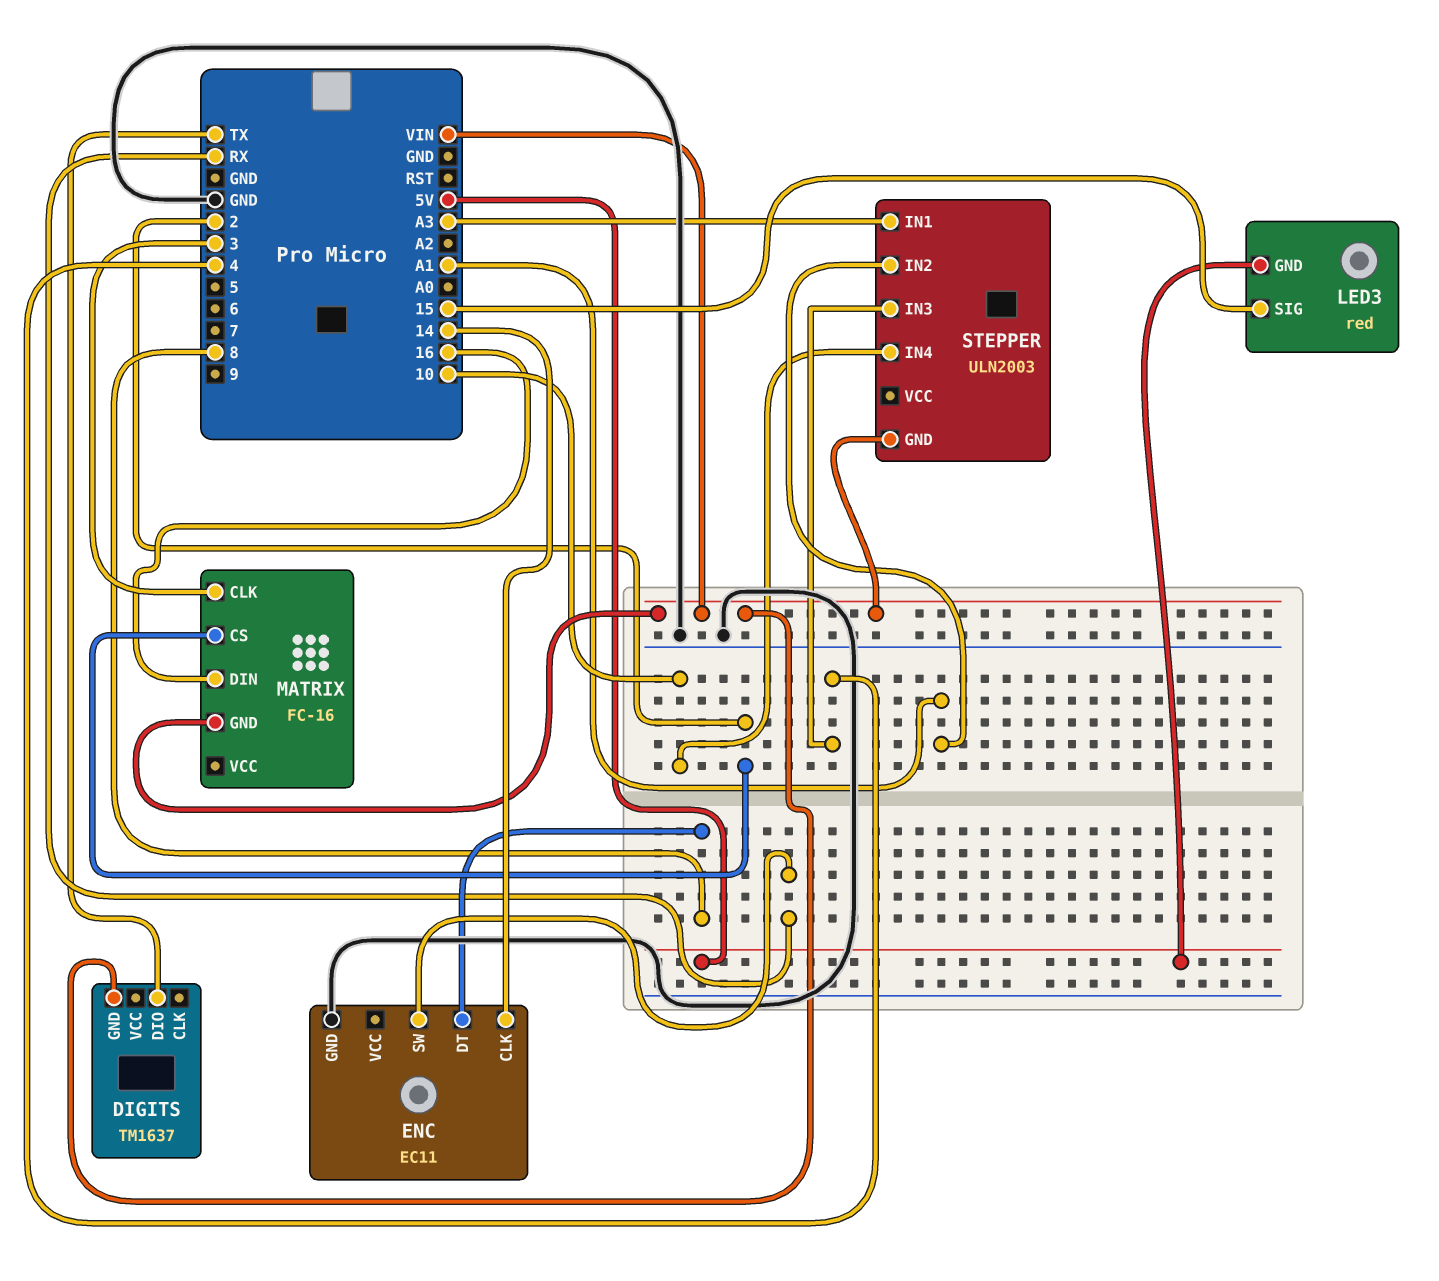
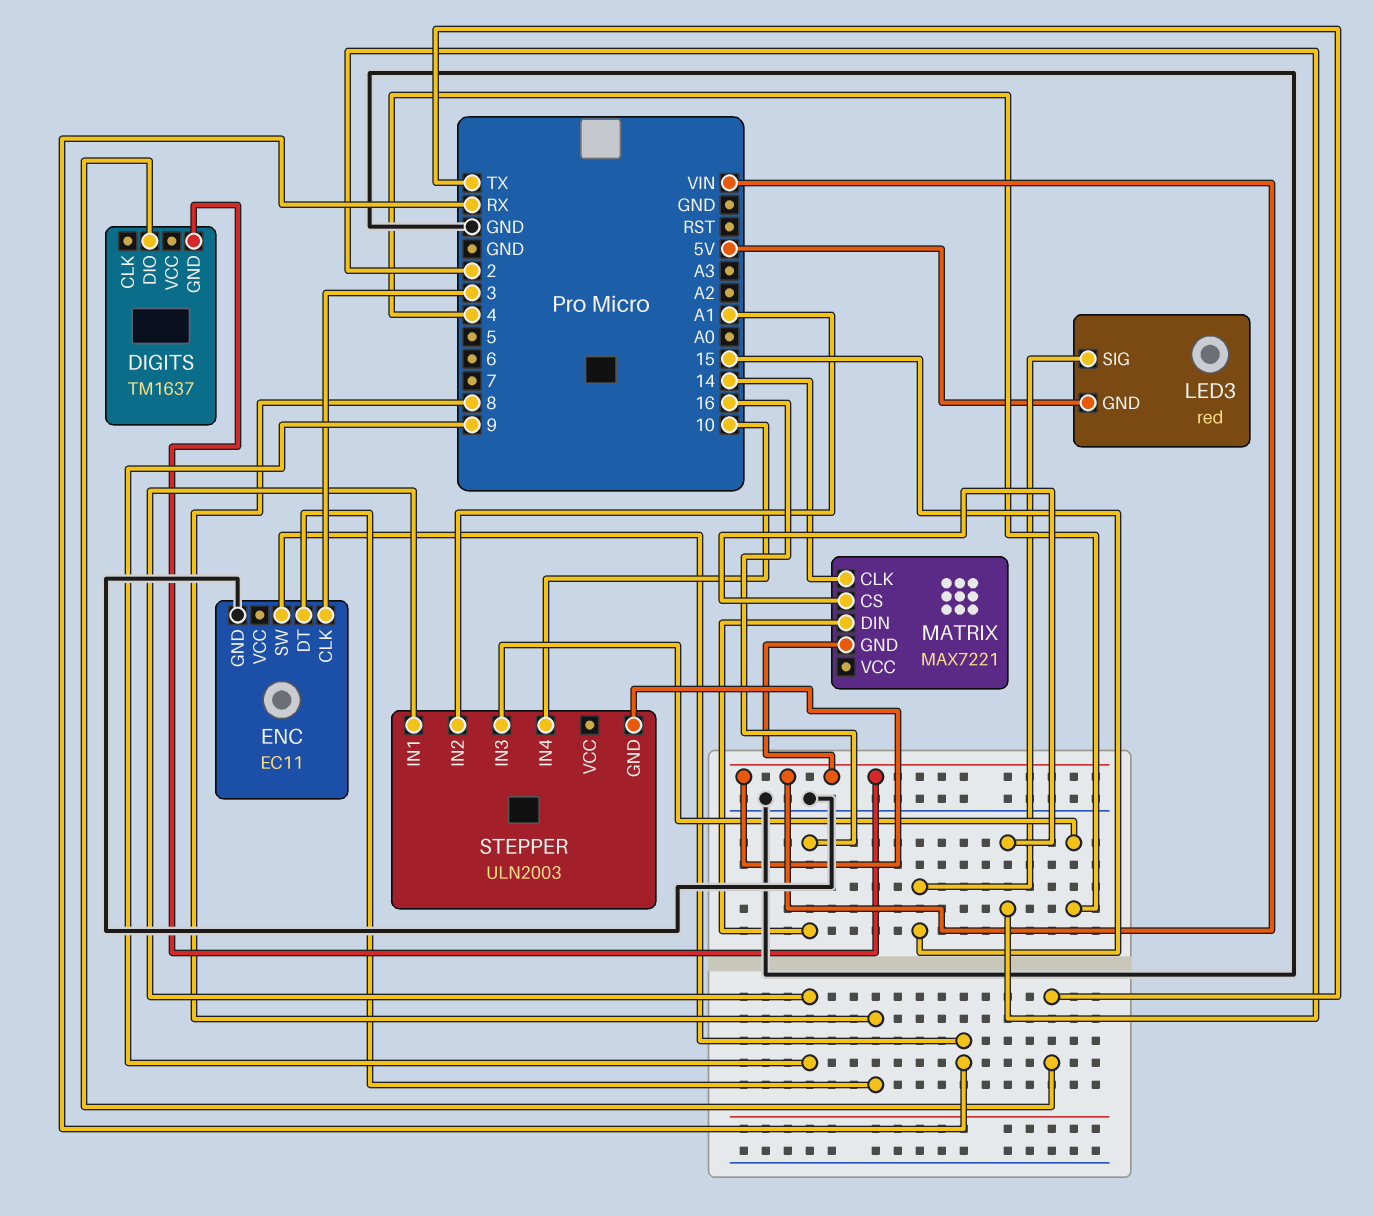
ENC pin CLK: 14 -> 3
MATRIX: FC-16 -> MAX7221
MATRIX pin CLK: 3 -> 14
STEPPER pin IN1: A3 -> 9

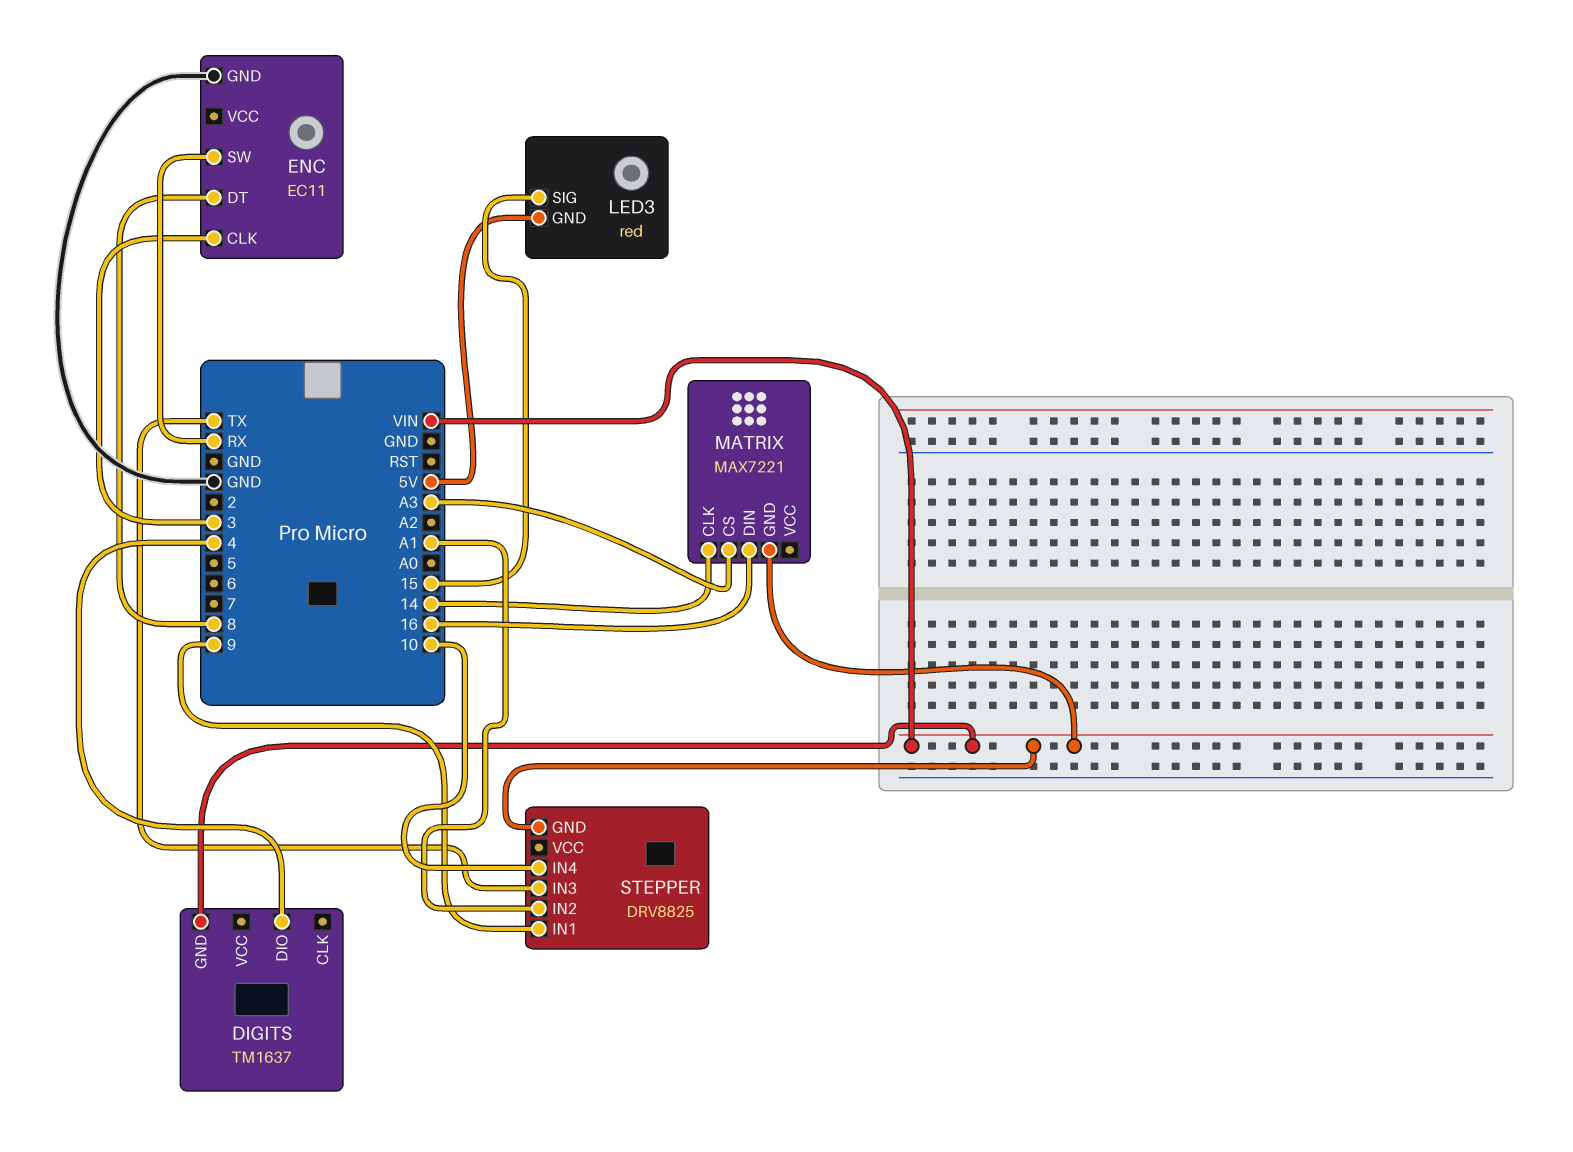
DIGITS pin DIO: TX -> 4
MATRIX pin CS: 2 -> A3
STEPPER: ULN2003 -> DRV8825
STEPPER pin IN3: 4 -> TX

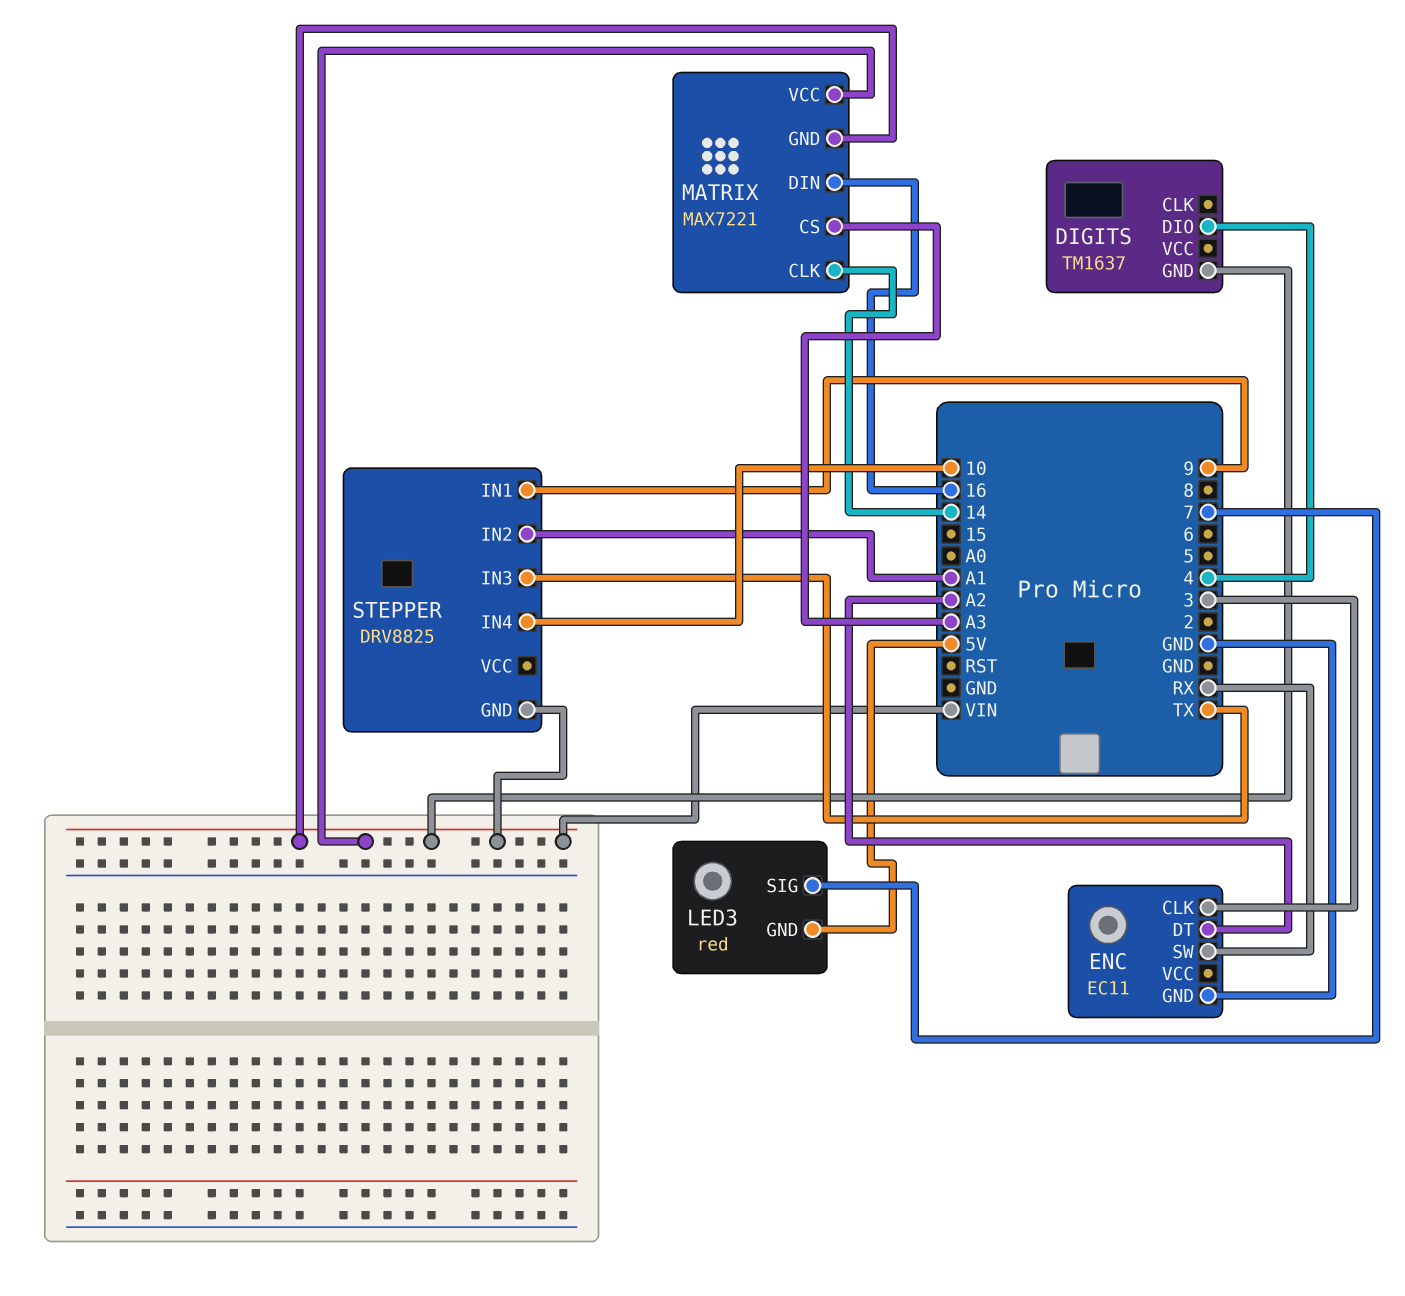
ENC pin DT: 8 -> A2
LED3 pin SIG: 15 -> 7
MATRIX pin VCC: none -> VIN

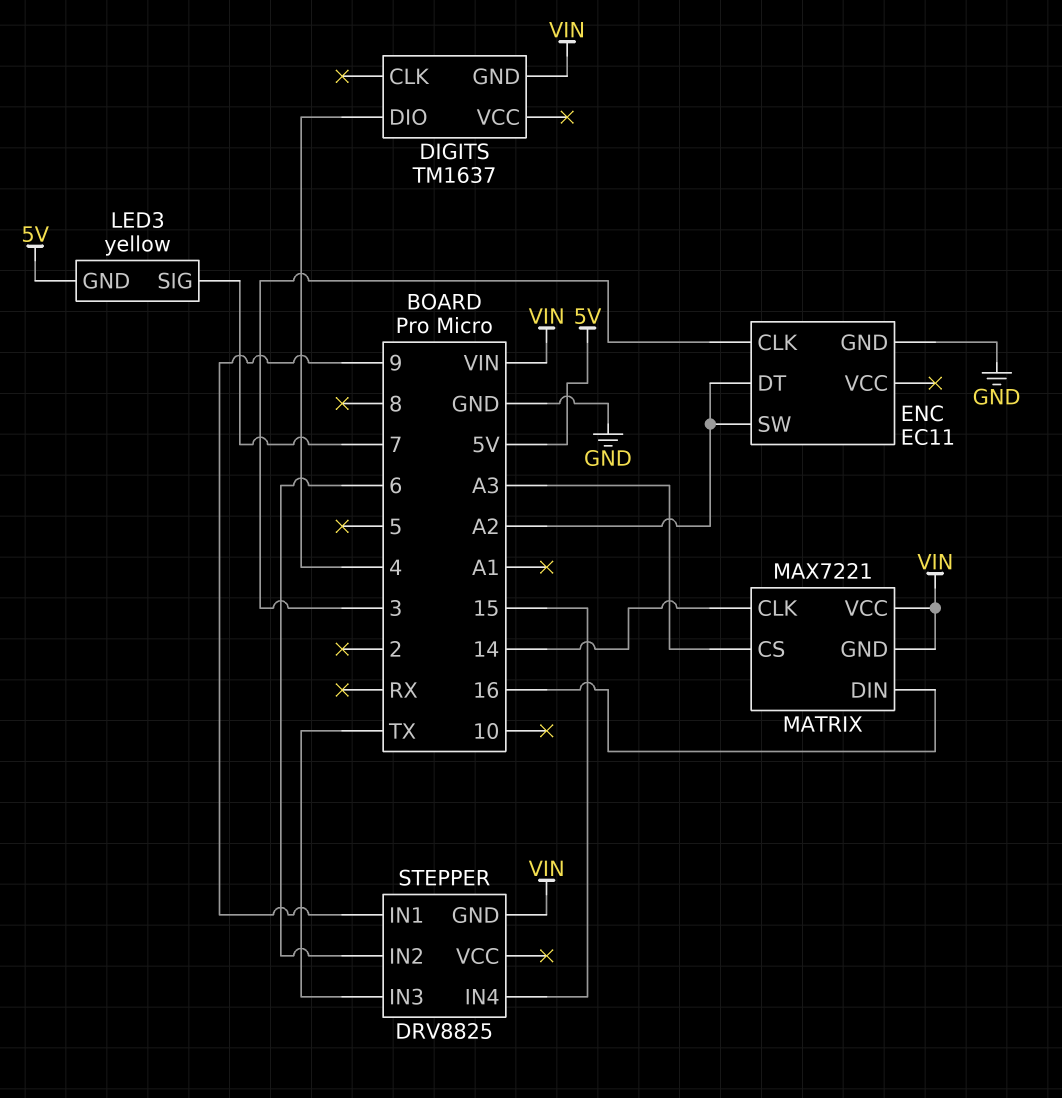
ENC pin SW: RX -> A2
LED3: red -> yellow
STEPPER pin IN2: A1 -> 6
STEPPER pin IN4: 10 -> 15

